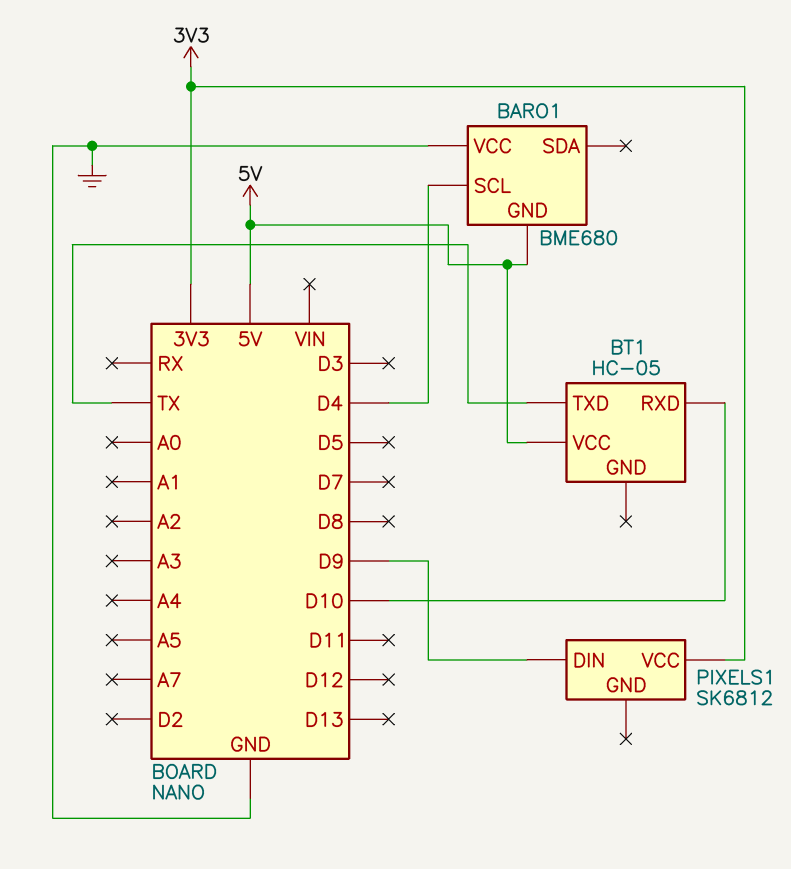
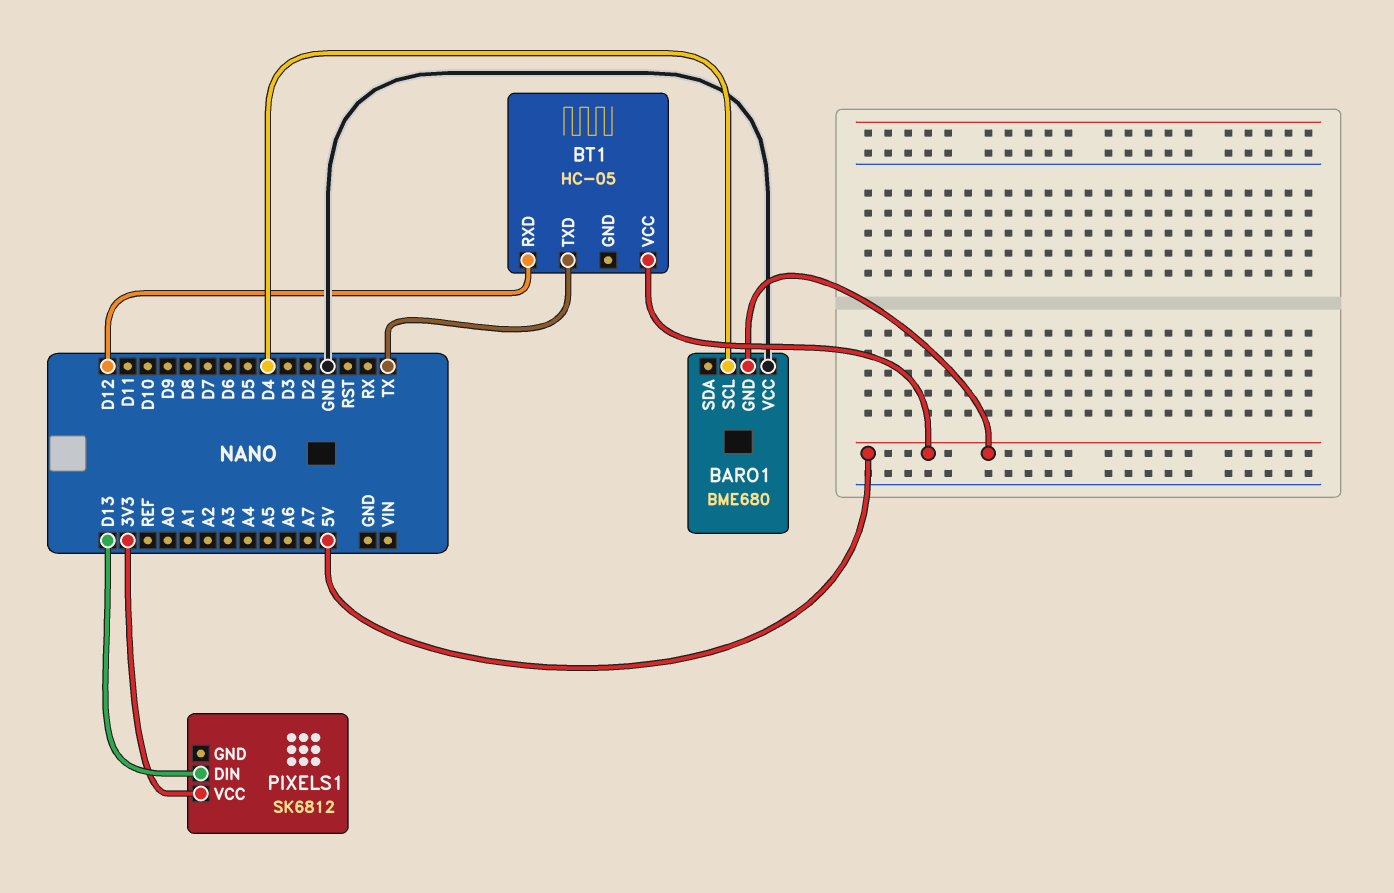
BT1 pin RXD: D10 -> D12
PIXELS1 pin DIN: D9 -> D13

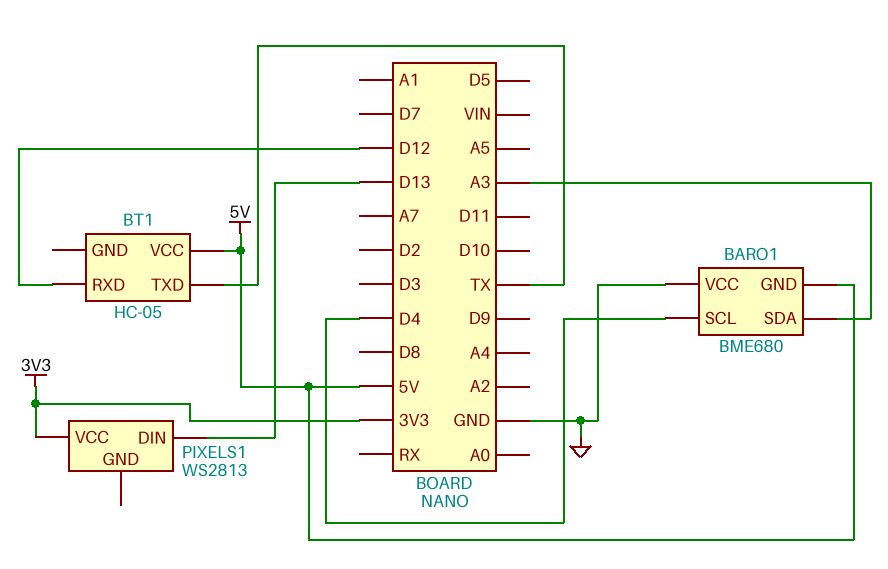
BARO1 pin SDA: none -> A3
PIXELS1: SK6812 -> WS2813

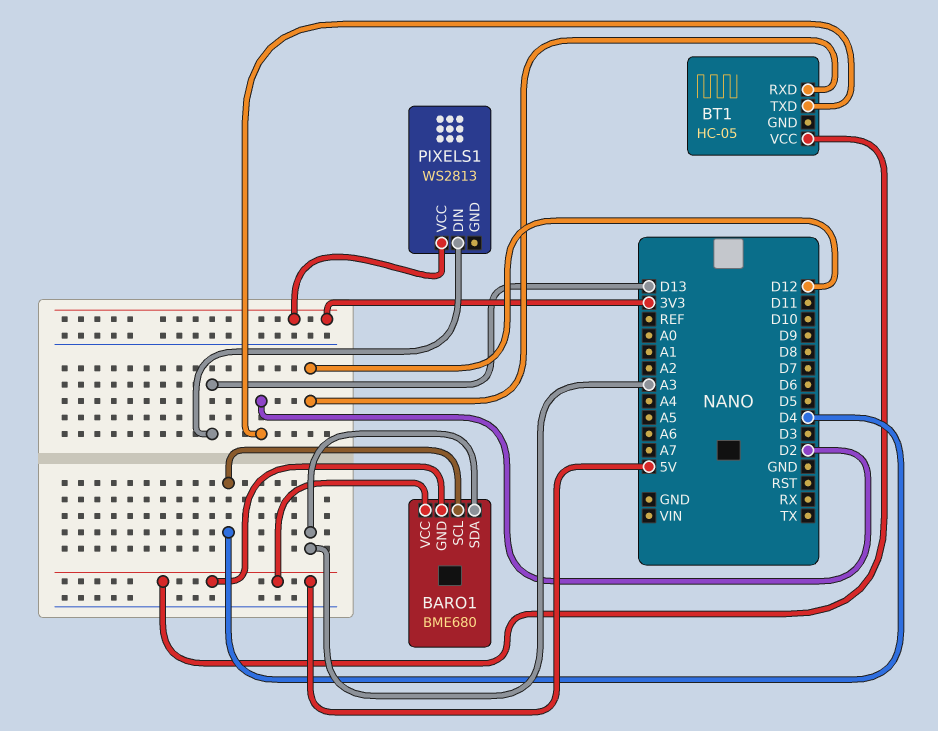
BARO1 pin VCC: GND -> 5V
BT1 pin TXD: TX -> D2

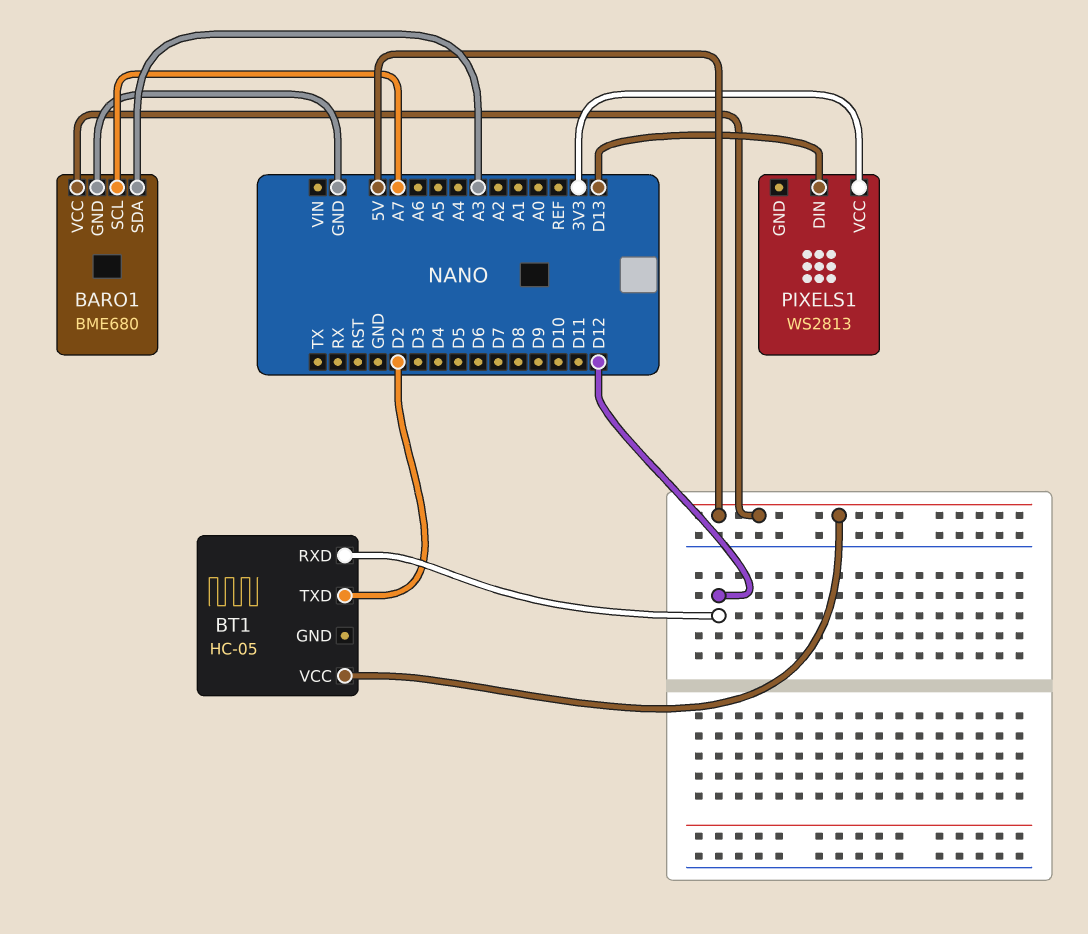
BARO1 pin GND: 5V -> GND
BARO1 pin SCL: D4 -> A7

